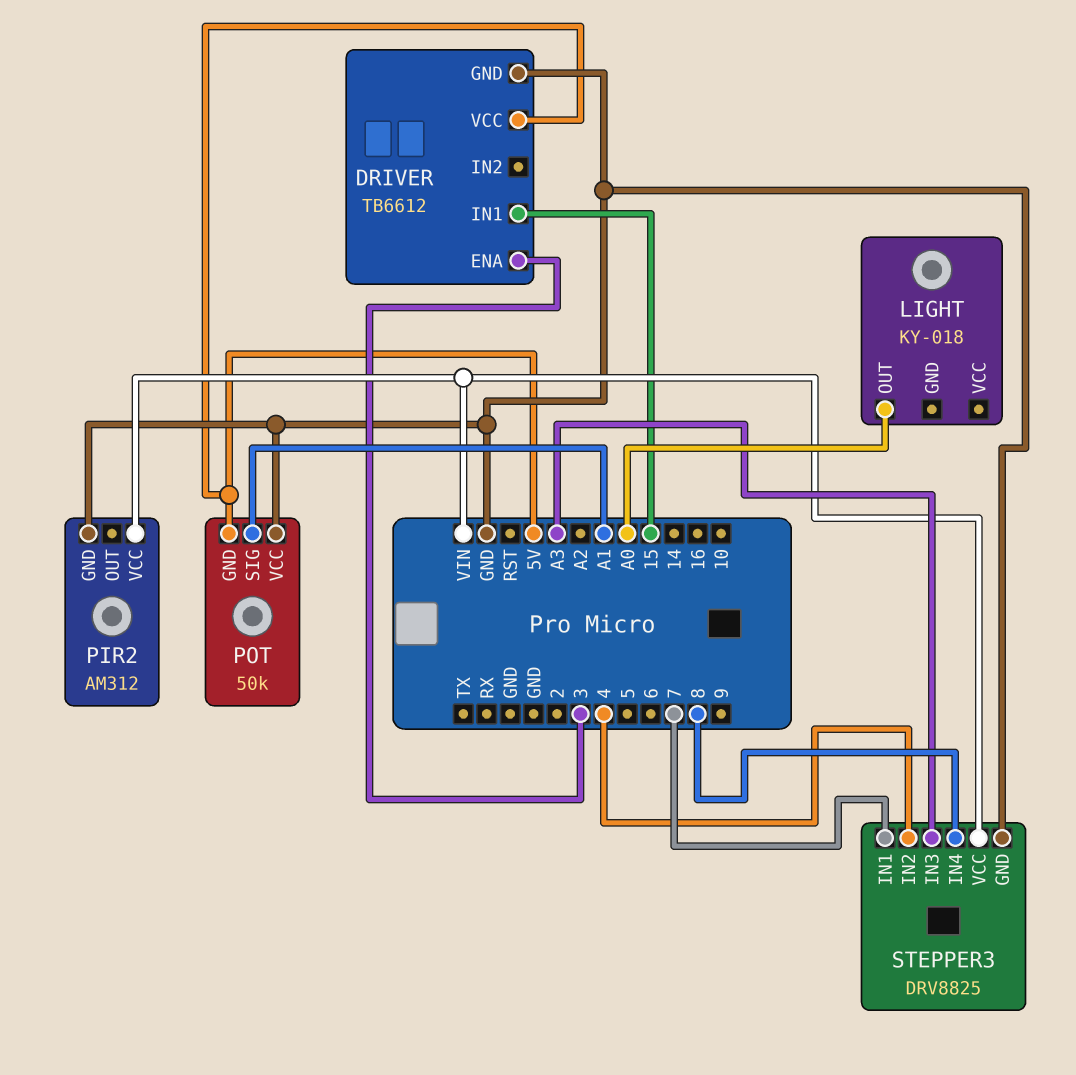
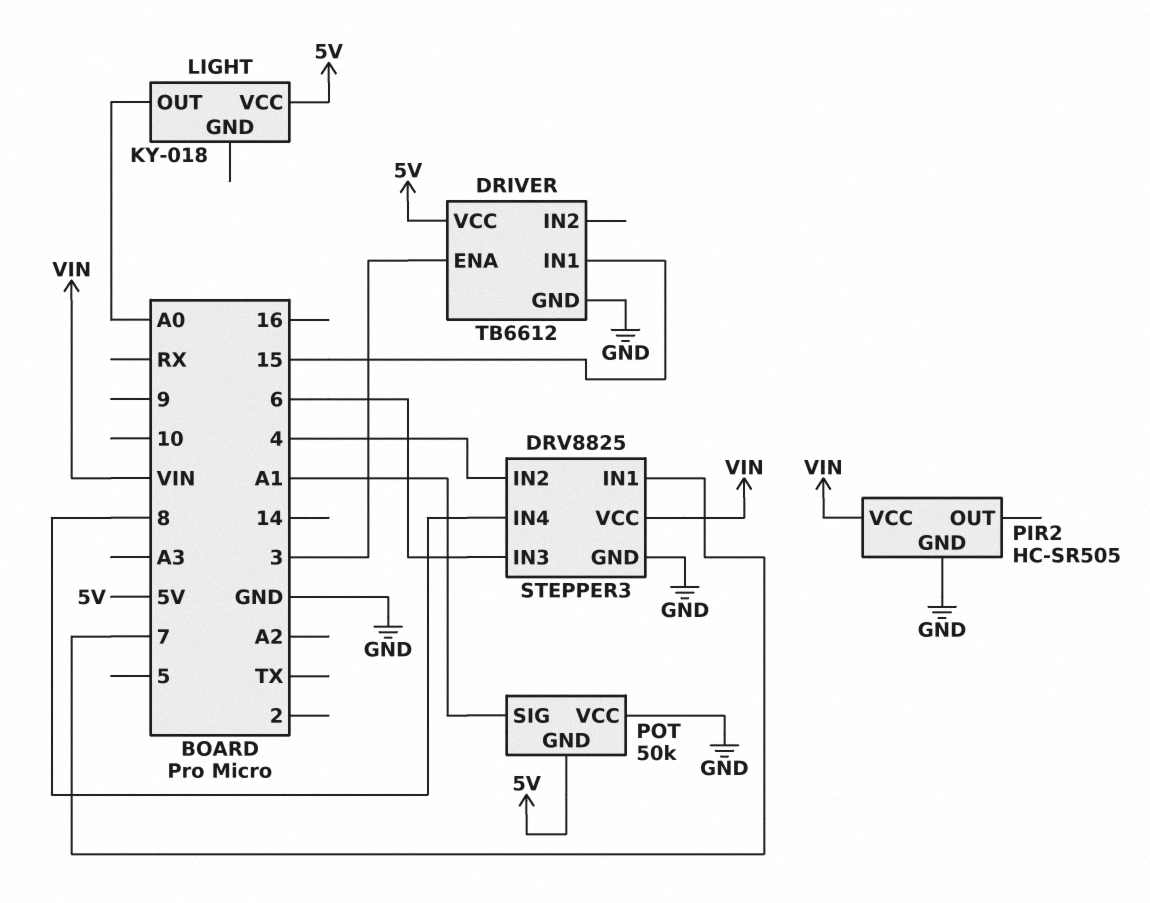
LIGHT pin VCC: none -> 5V
PIR2: AM312 -> HC-SR505
STEPPER3 pin IN3: A3 -> 6

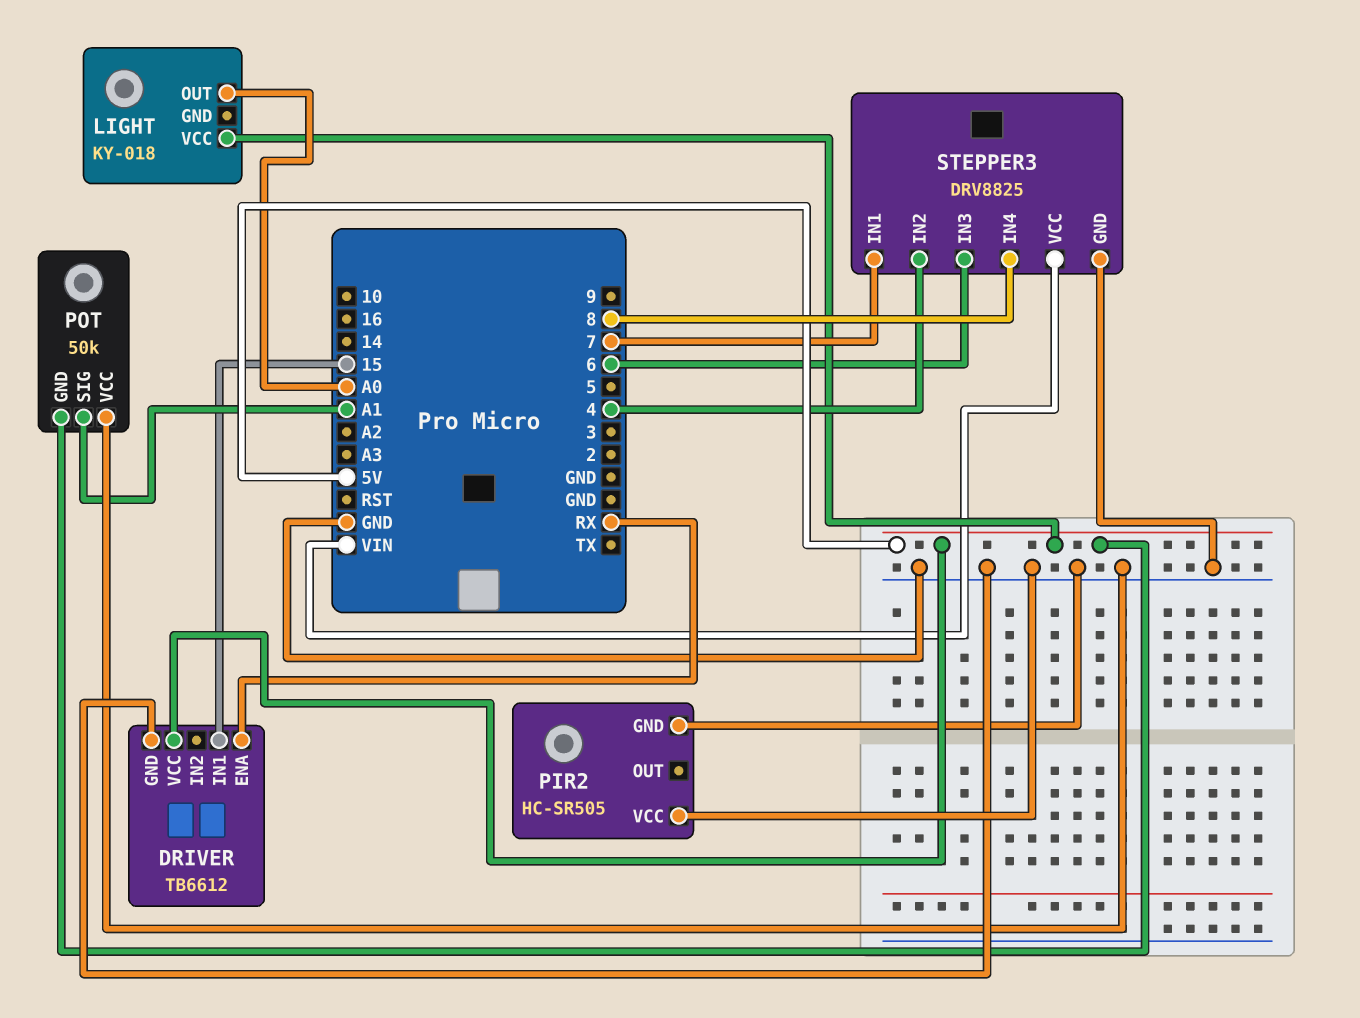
DRIVER pin ENA: 3 -> RX
PIR2 pin VCC: VIN -> GND

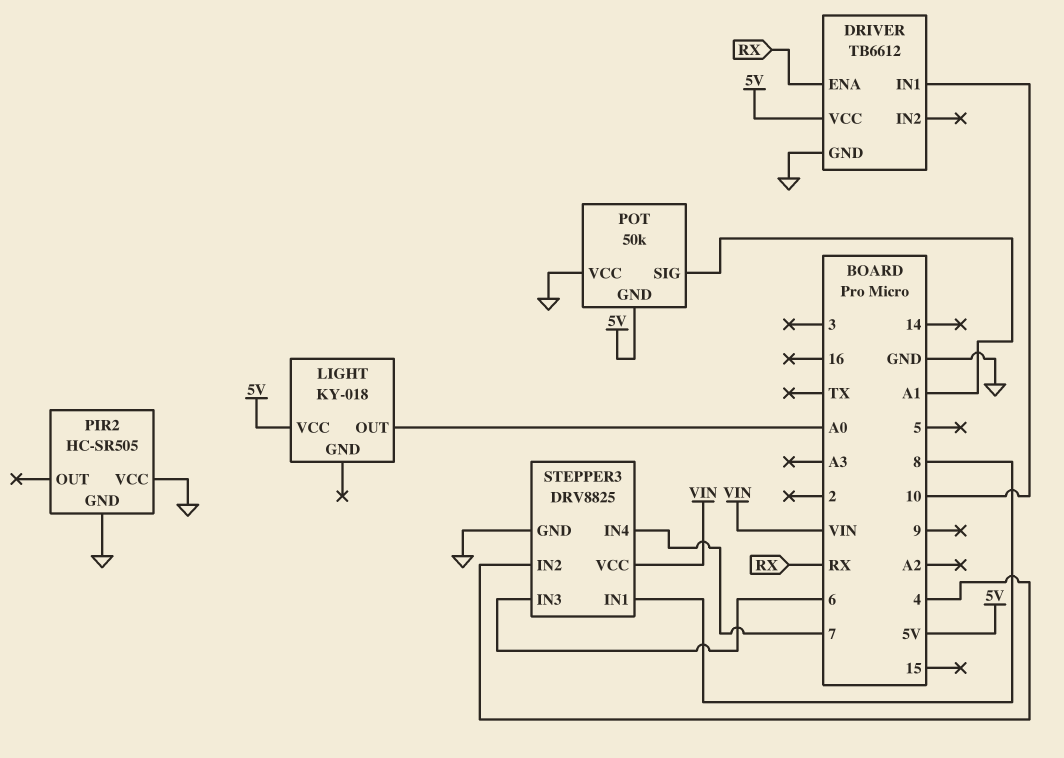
DRIVER pin IN1: 15 -> 10
STEPPER3 pin IN1: 7 -> 8
STEPPER3 pin IN4: 8 -> 7

